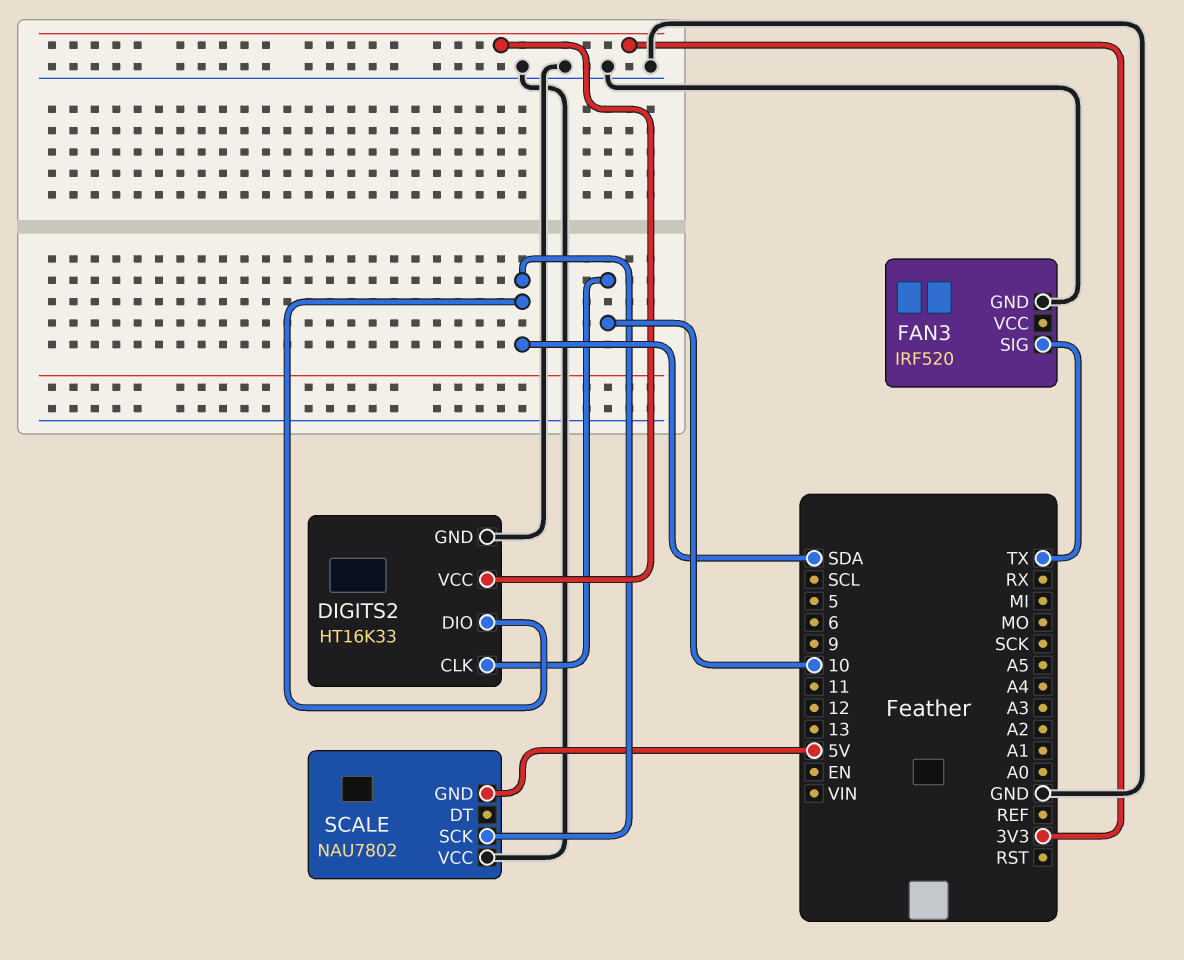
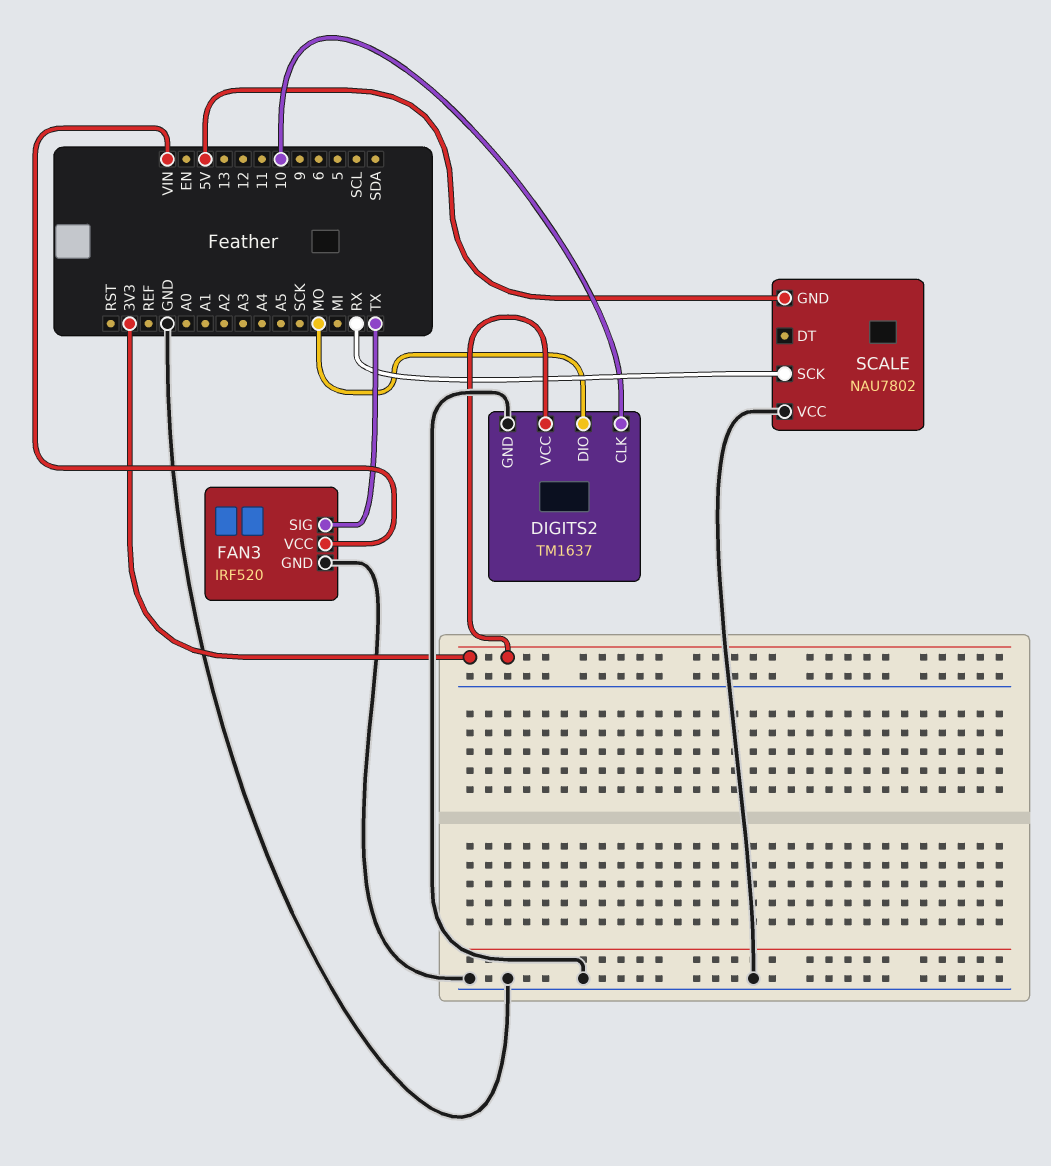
DIGITS2: HT16K33 -> TM1637
DIGITS2 pin DIO: SDA -> MO
FAN3 pin VCC: none -> VIN
SCALE pin SCK: SDA -> RX

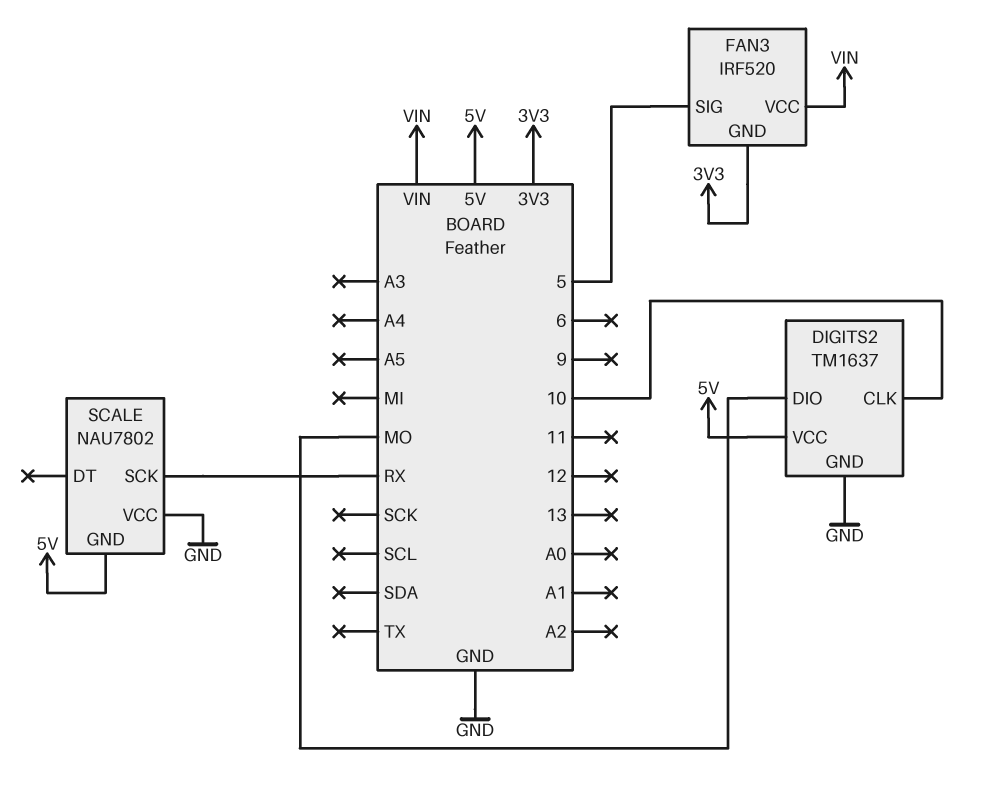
DIGITS2 pin VCC: 3V3 -> 5V
FAN3 pin GND: GND -> 3V3
FAN3 pin SIG: TX -> 5

